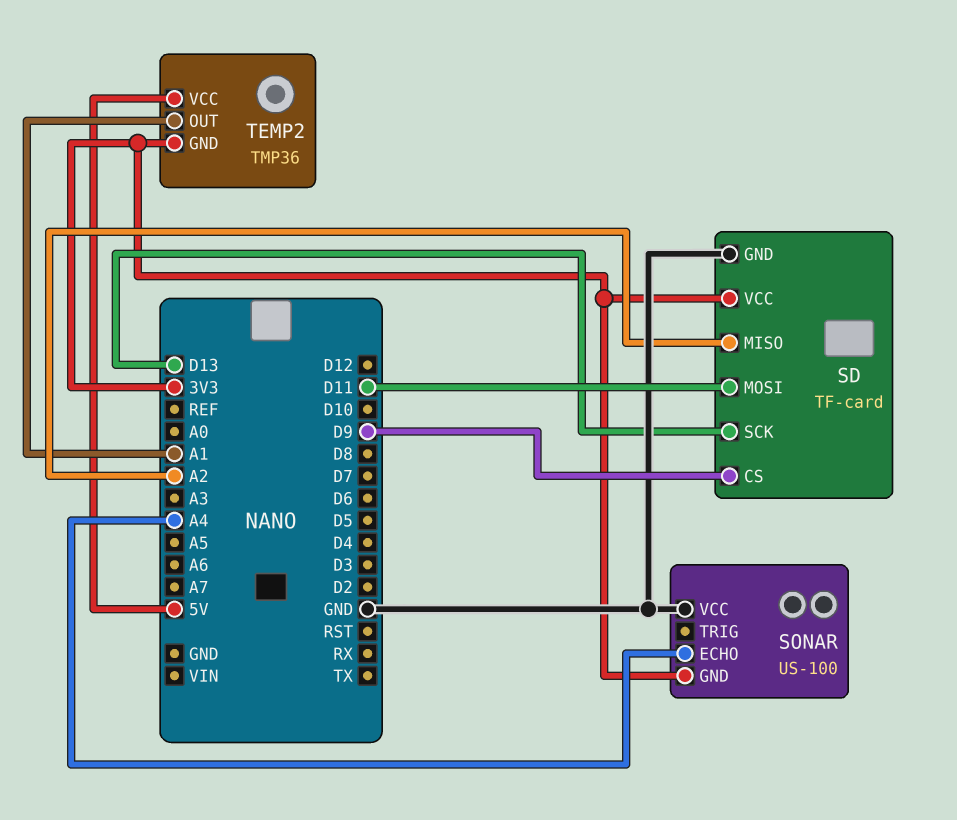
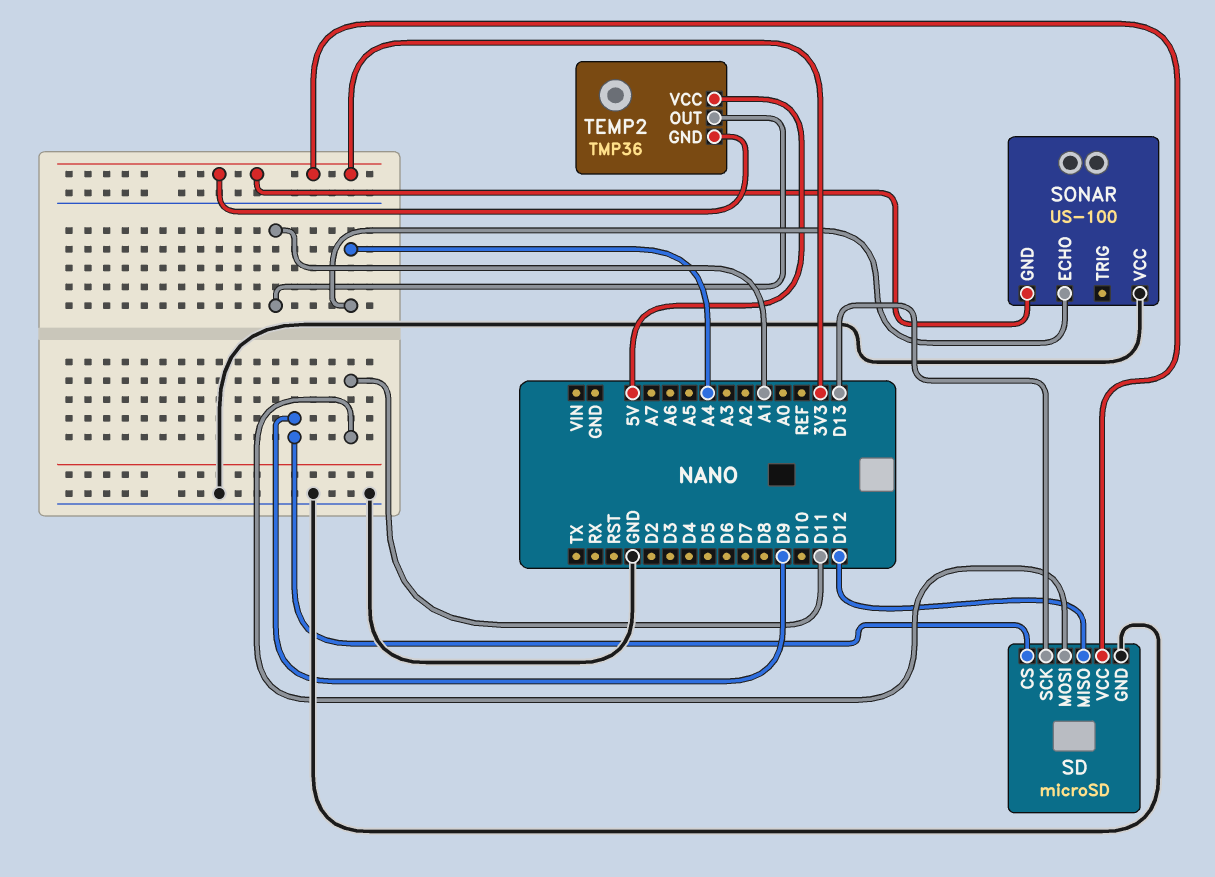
SD: TF-card -> microSD
SD pin MISO: A2 -> D12

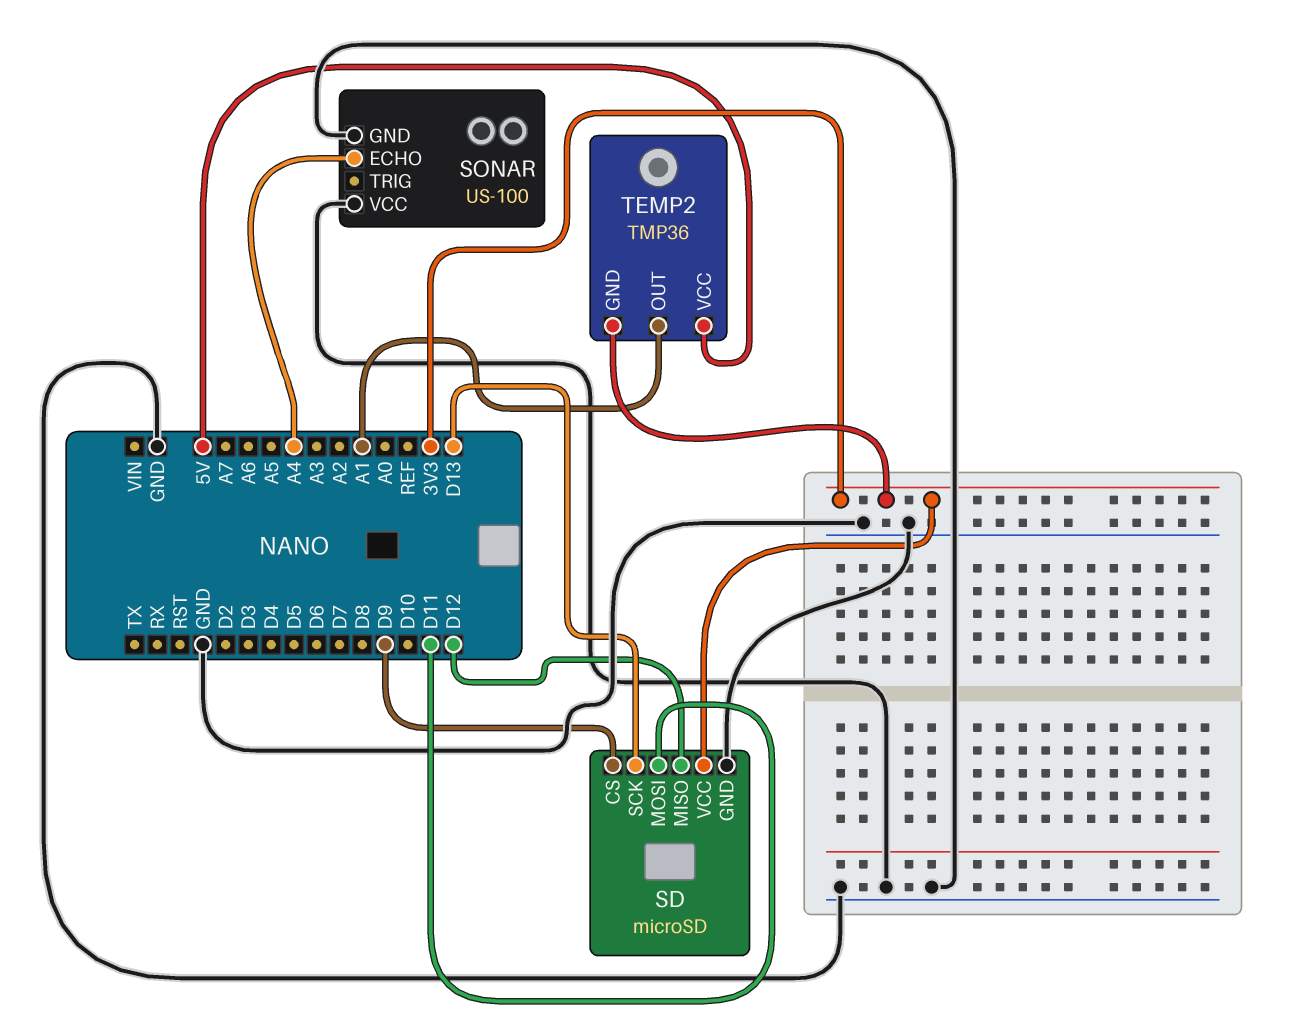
SONAR pin GND: 3V3 -> GND

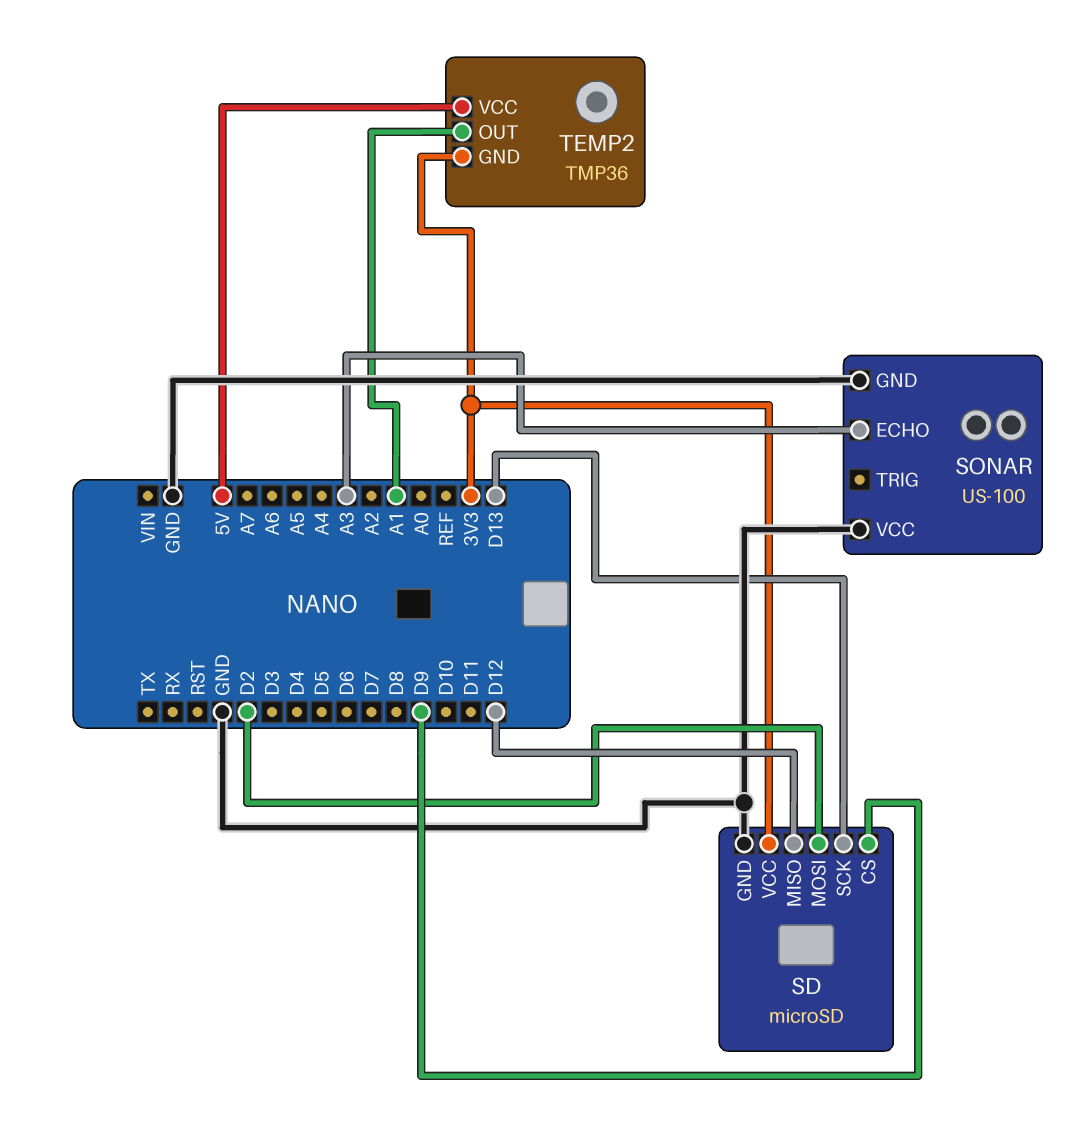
SD pin MOSI: D11 -> D2
SONAR pin ECHO: A4 -> A3

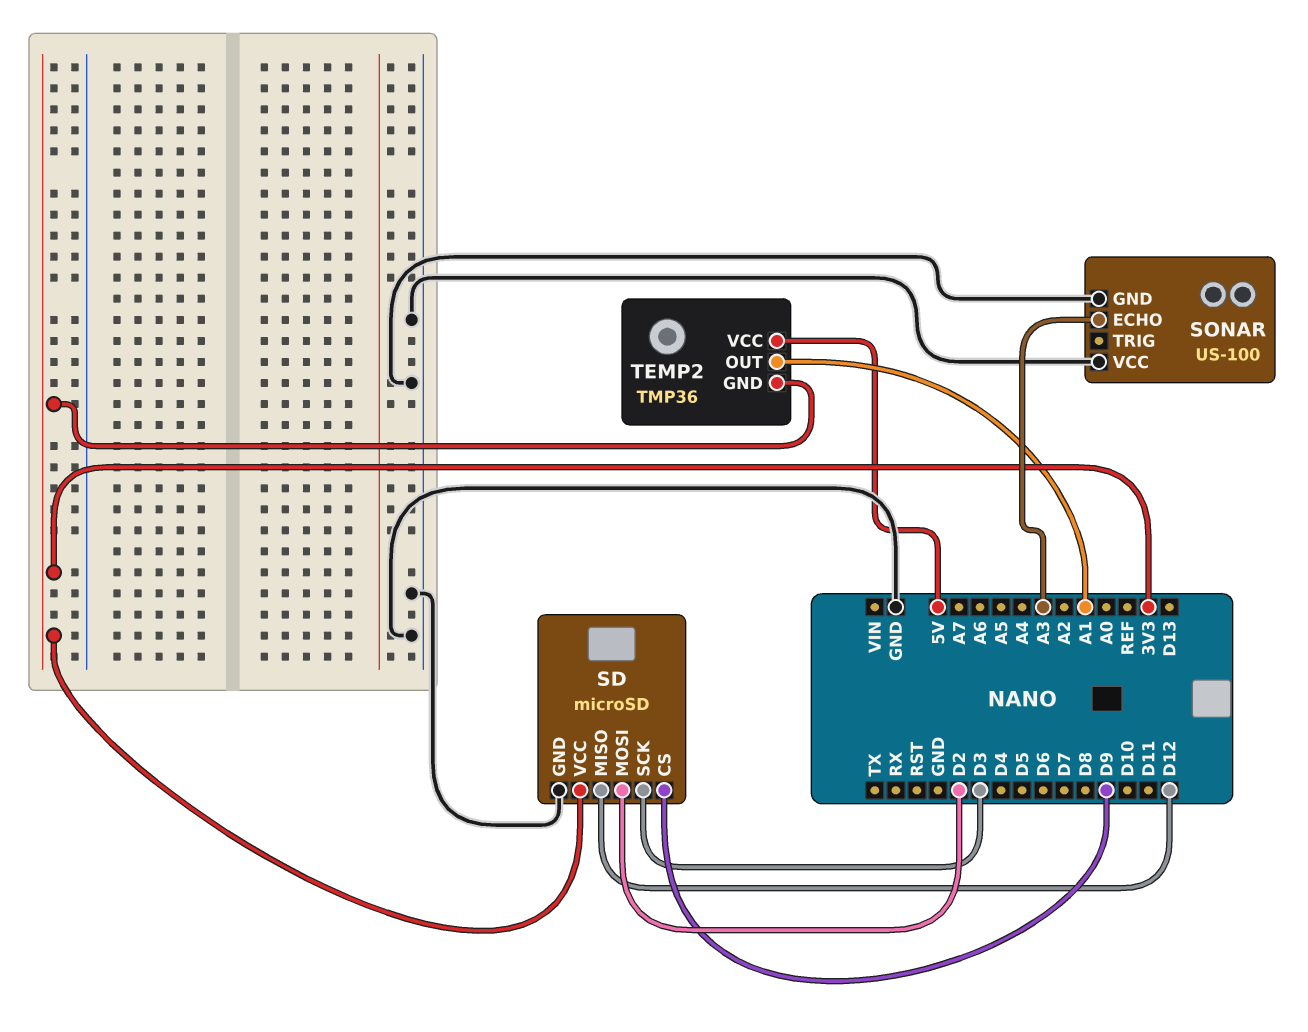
SD pin SCK: D13 -> D3

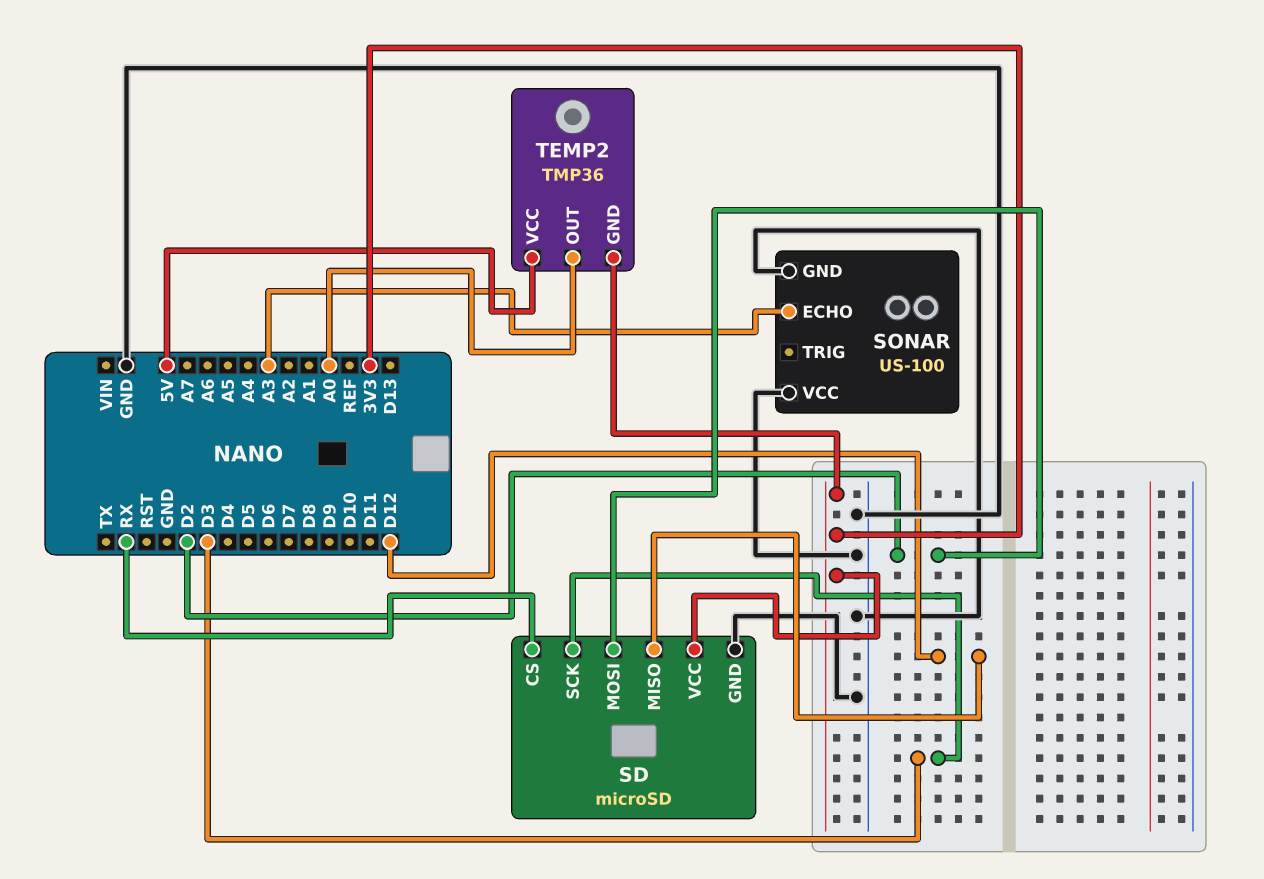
SD pin CS: D9 -> RX
TEMP2 pin OUT: A1 -> A0

